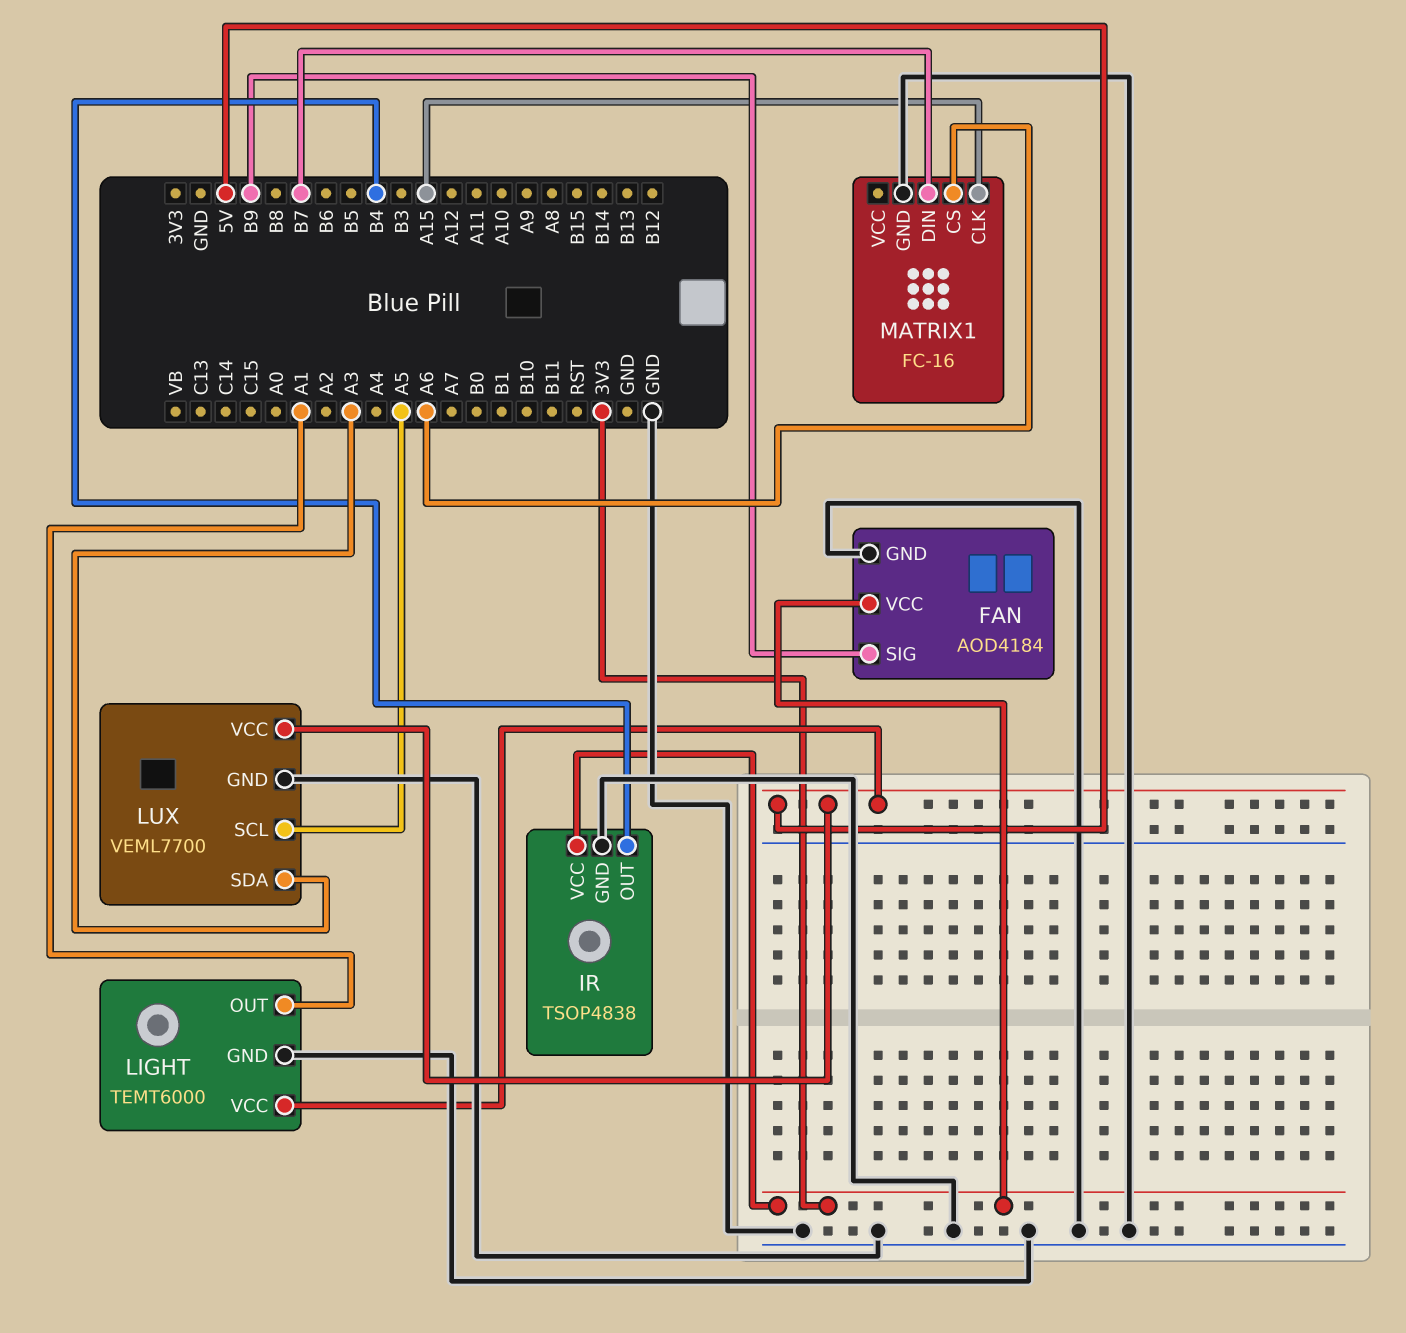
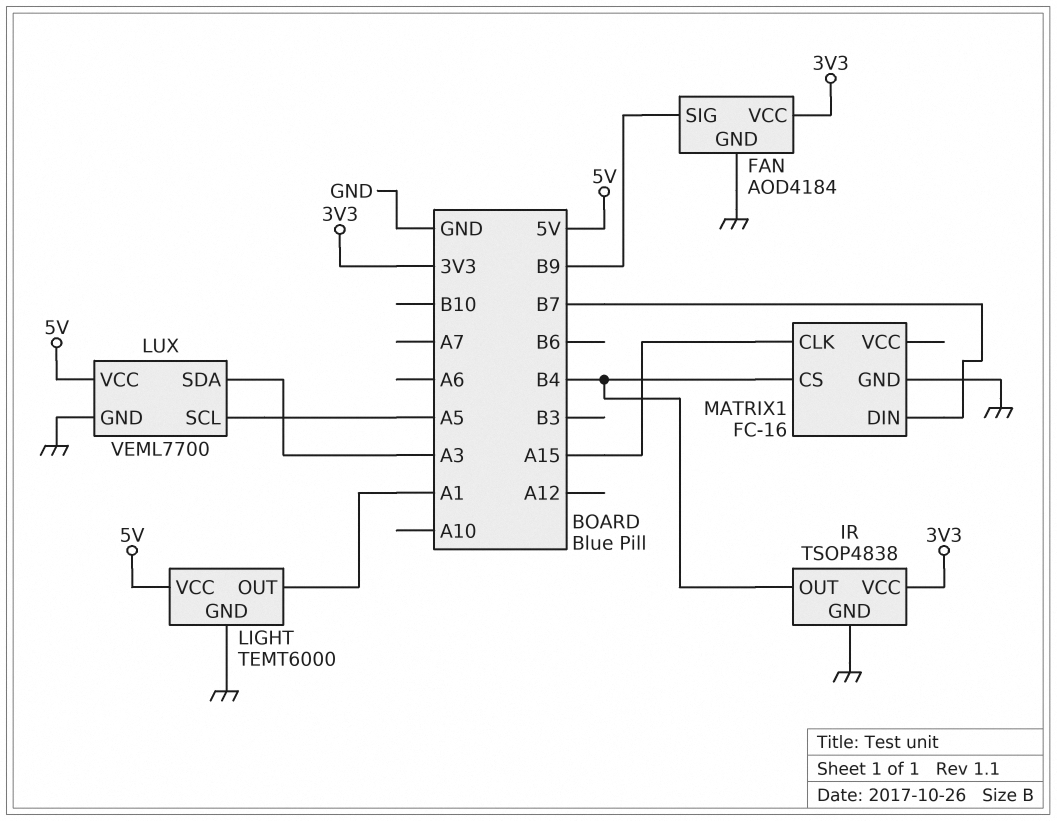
MATRIX1 pin CS: A6 -> B4

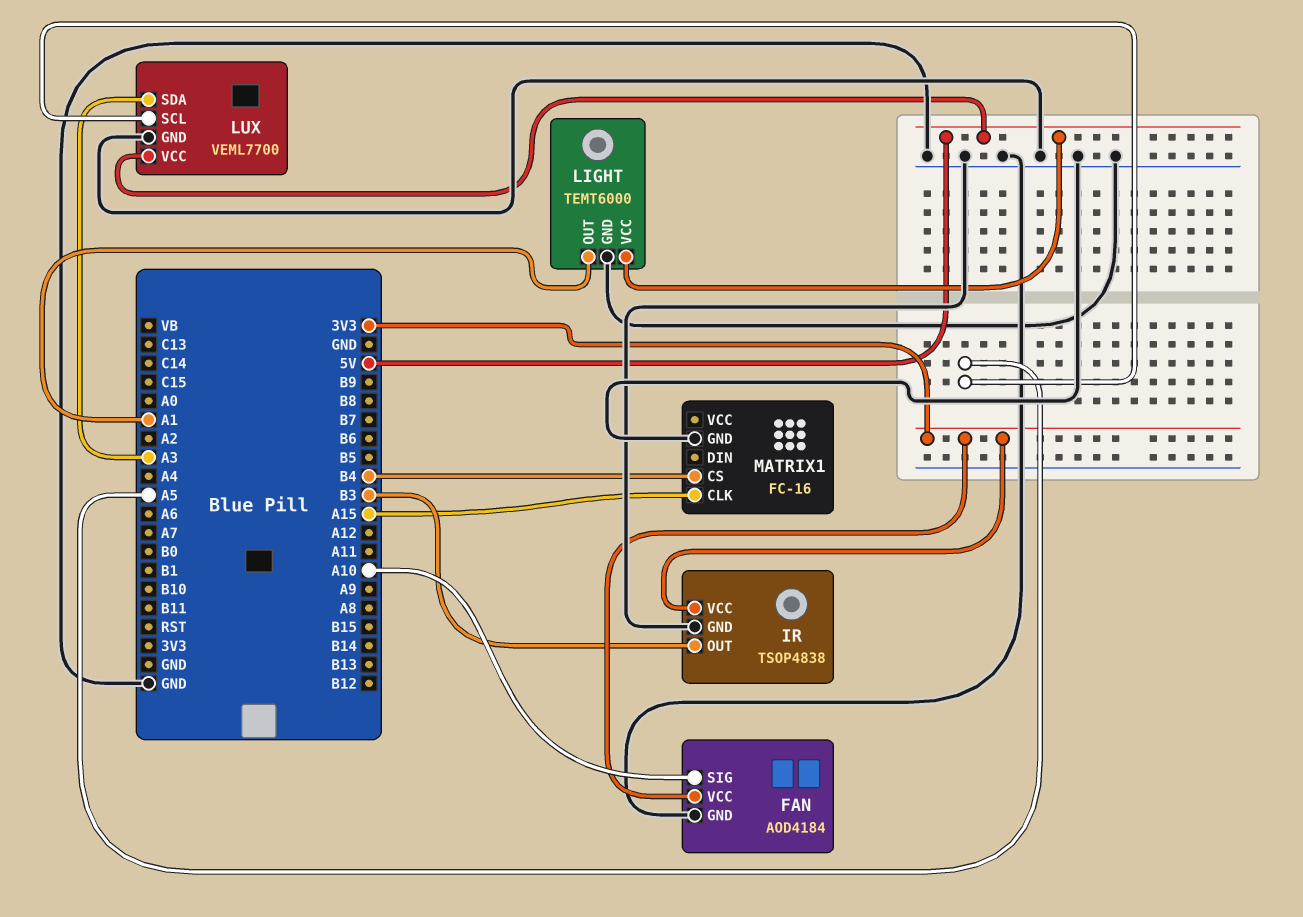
FAN pin SIG: B9 -> A10
IR pin OUT: B4 -> B3
MATRIX1 pin DIN: B7 -> none

